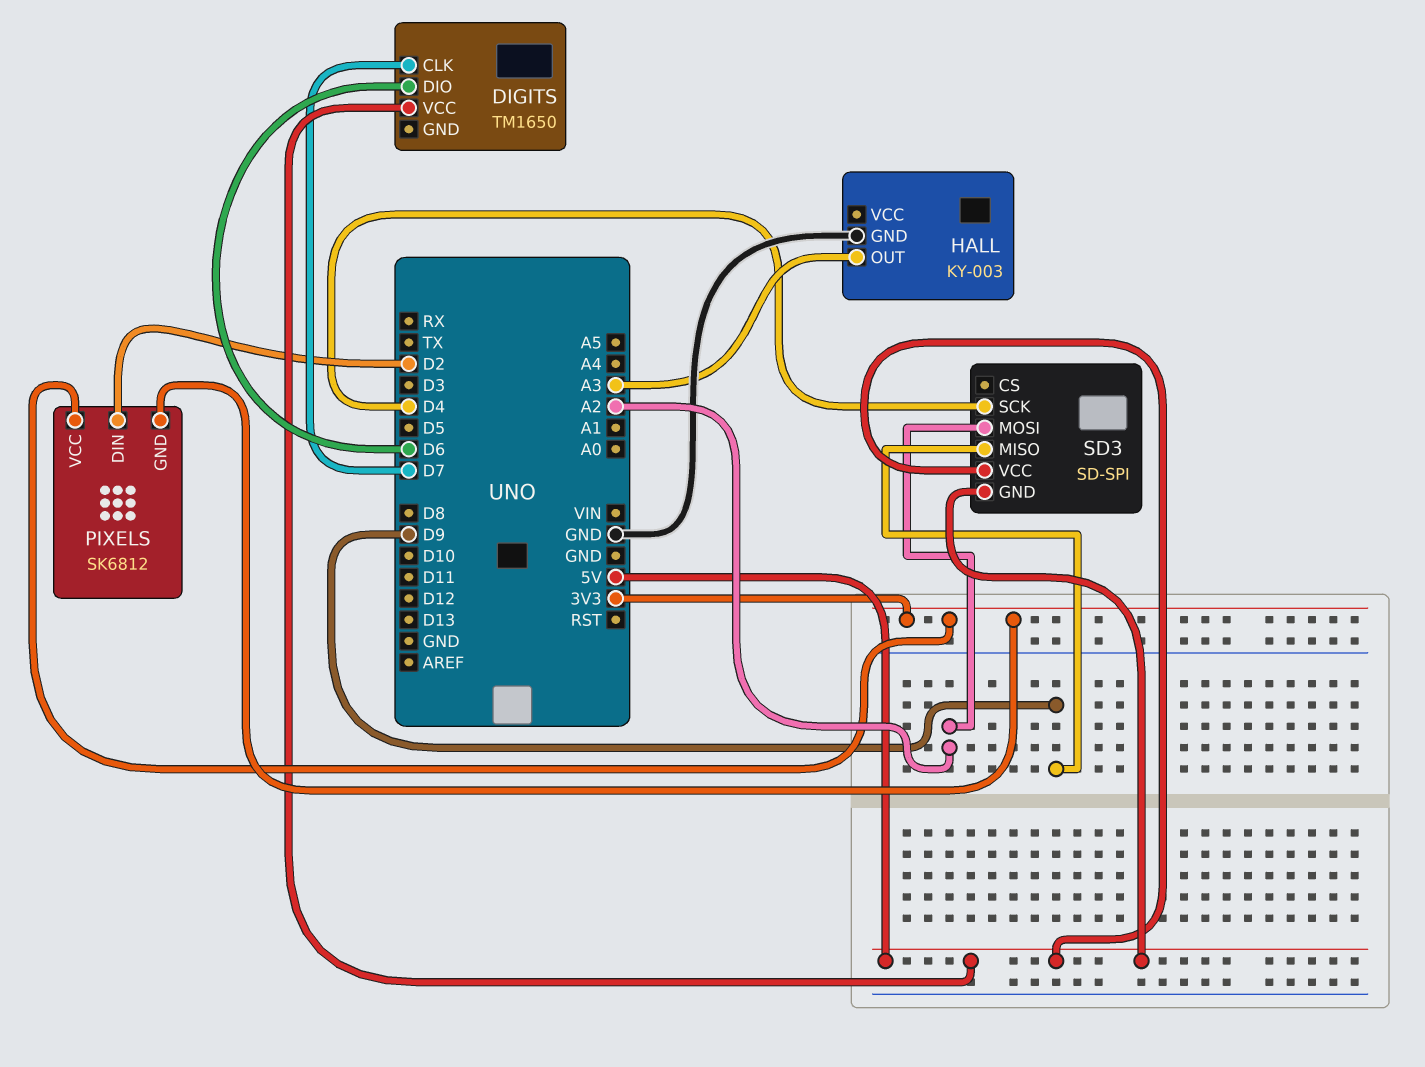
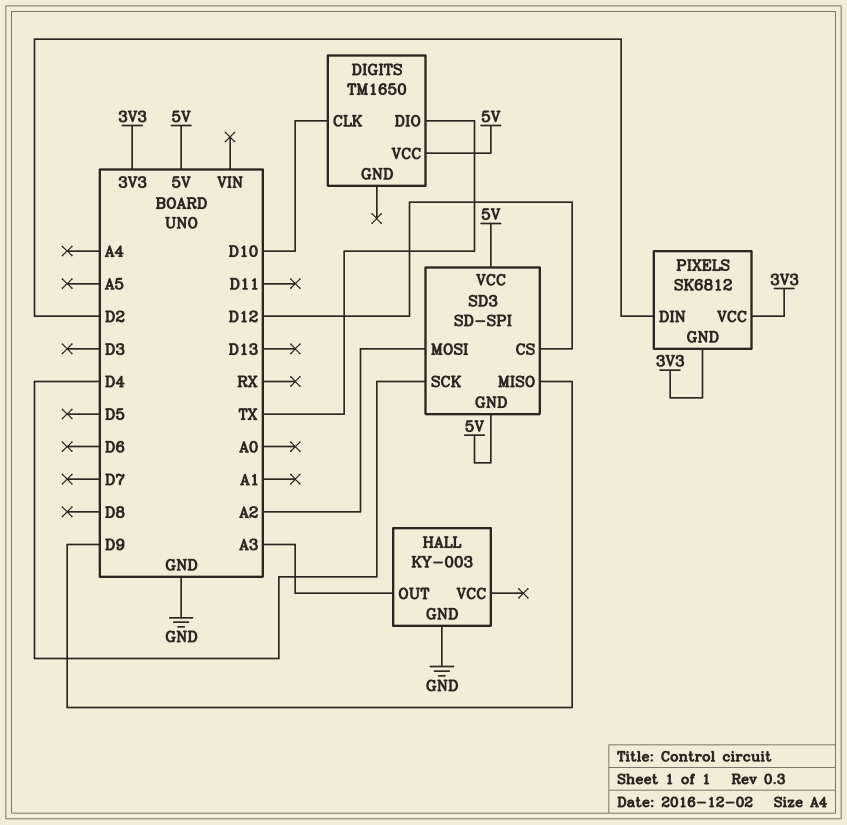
DIGITS pin CLK: D7 -> D10
DIGITS pin DIO: D6 -> TX
SD3 pin CS: none -> D12

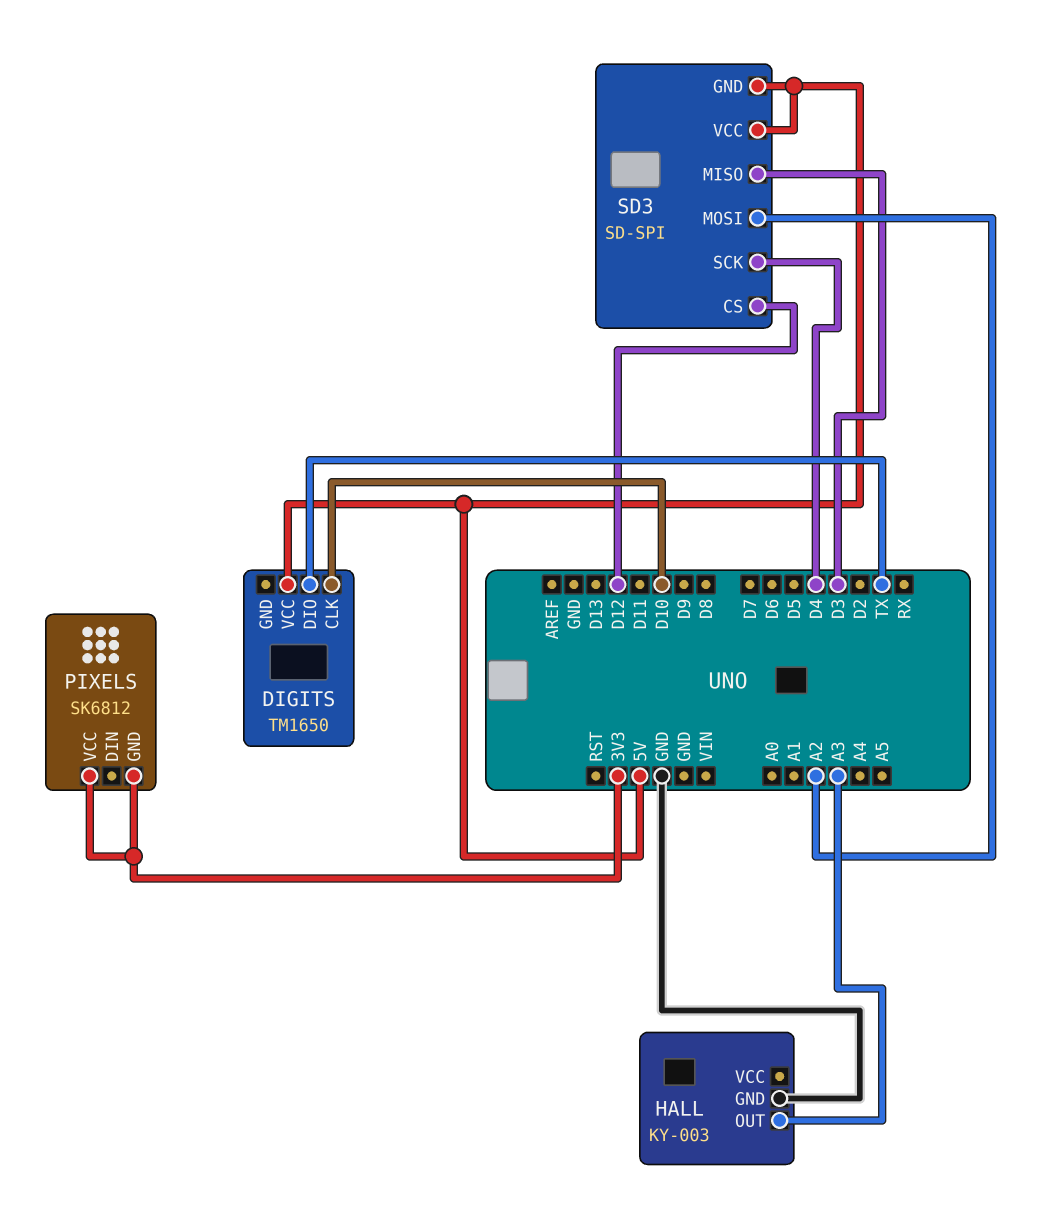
PIXELS pin DIN: D2 -> none
SD3 pin MISO: D9 -> D3

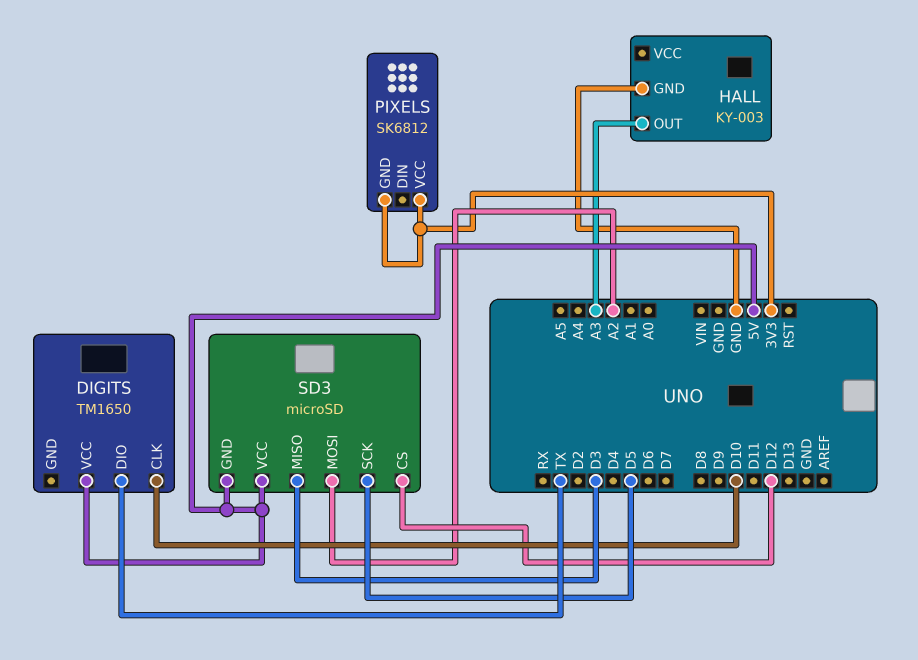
SD3: SD-SPI -> microSD
SD3 pin SCK: D4 -> D5

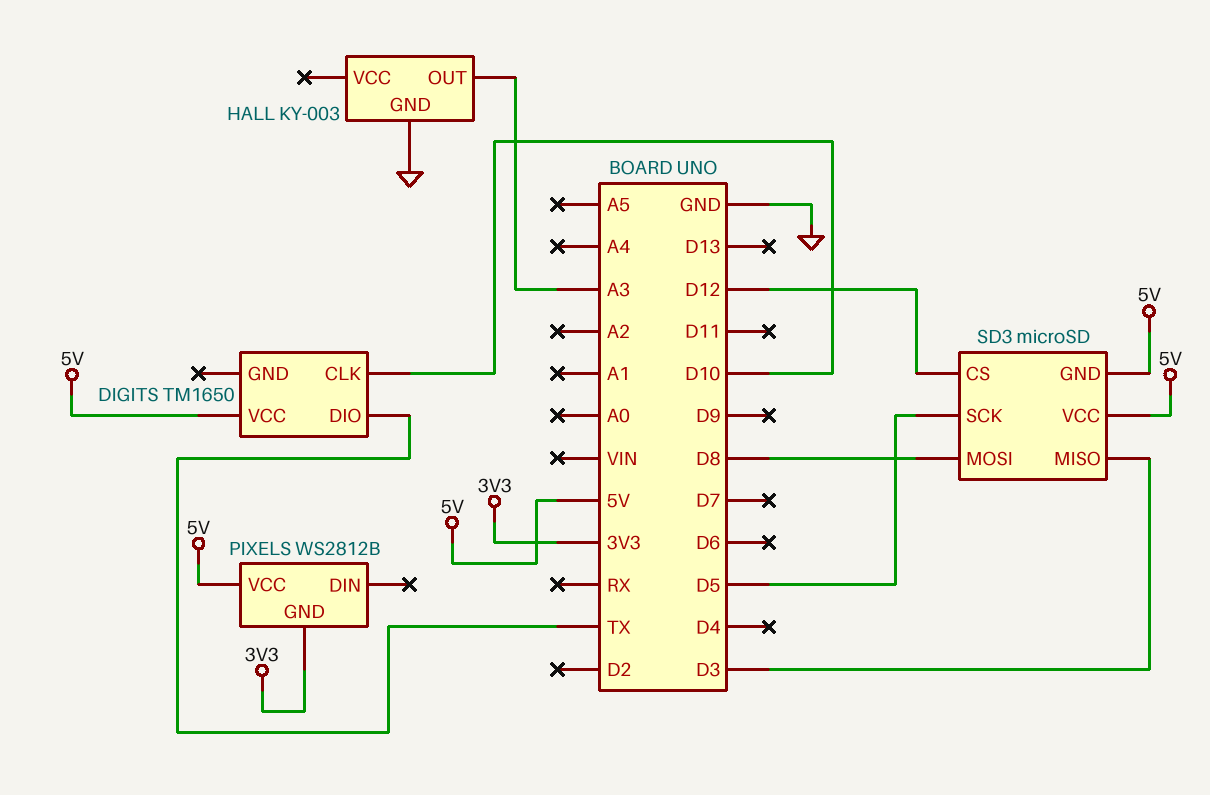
PIXELS: SK6812 -> WS2812B
PIXELS pin VCC: 3V3 -> 5V
SD3 pin MOSI: A2 -> D8

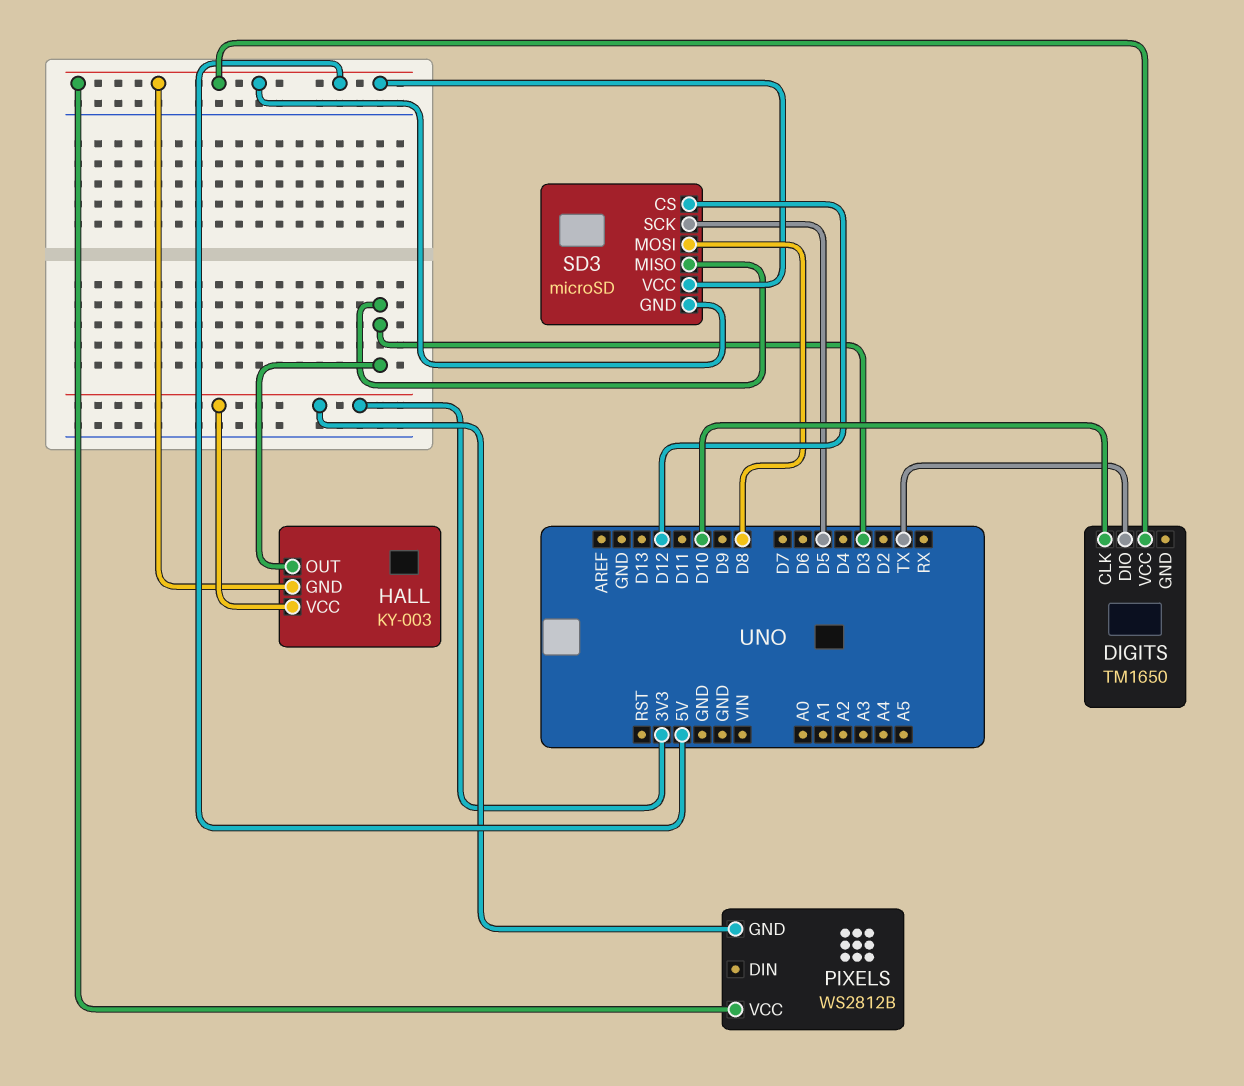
HALL pin GND: GND -> 5V
HALL pin OUT: A3 -> D3
HALL pin VCC: none -> 3V3

